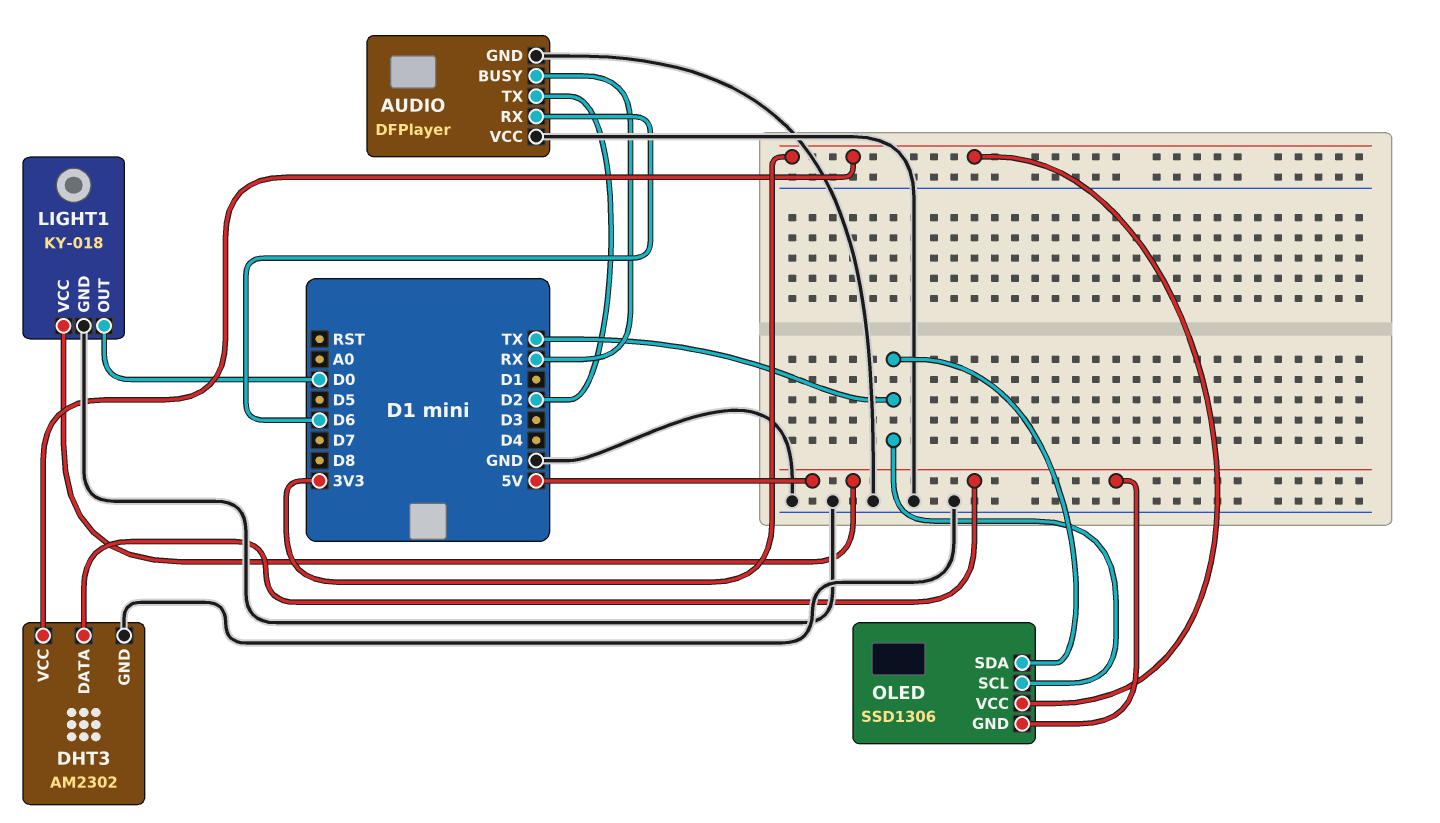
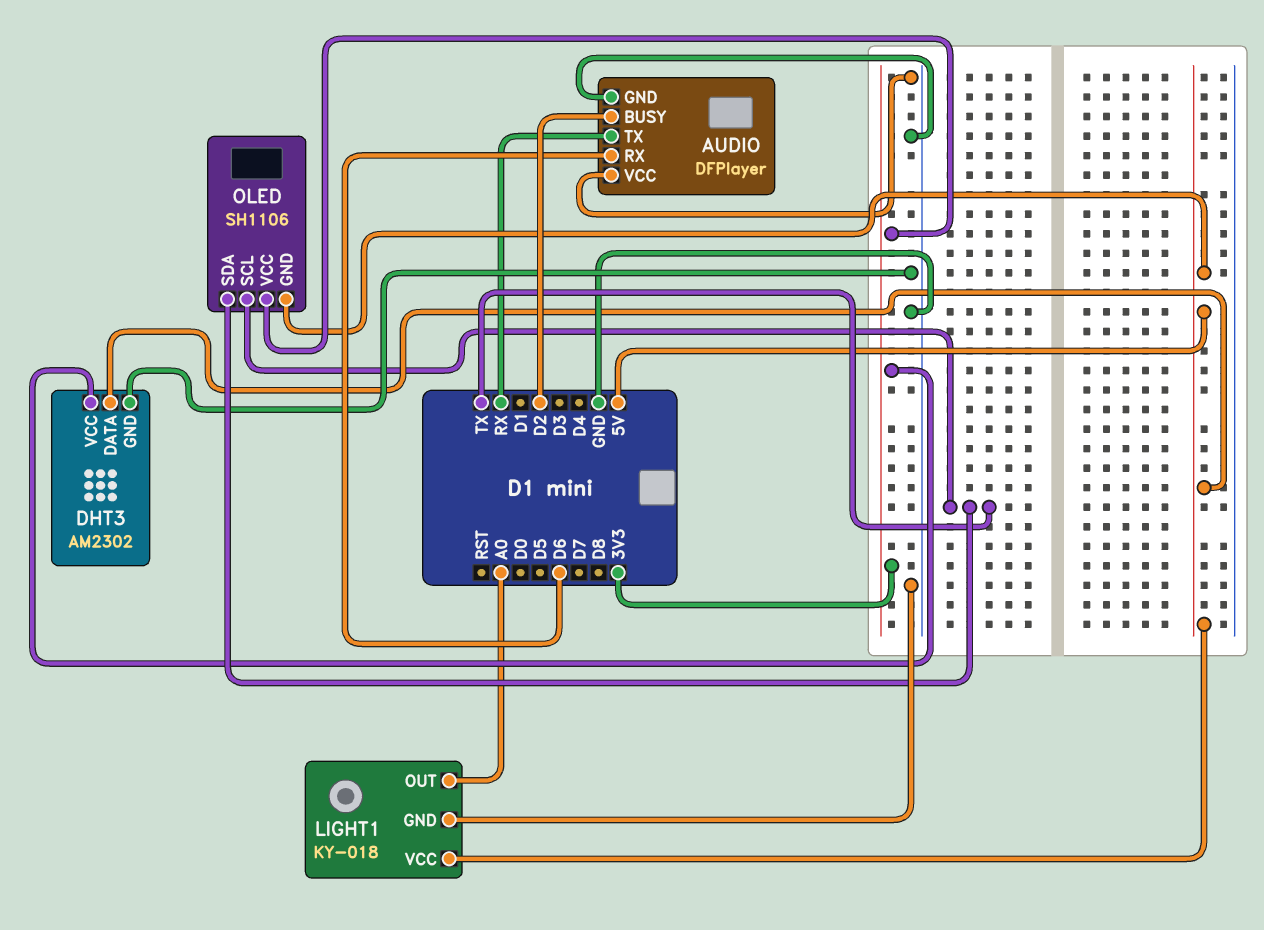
AUDIO pin BUSY: RX -> D2
AUDIO pin TX: D2 -> RX
LIGHT1 pin OUT: D0 -> A0
OLED: SSD1306 -> SH1106

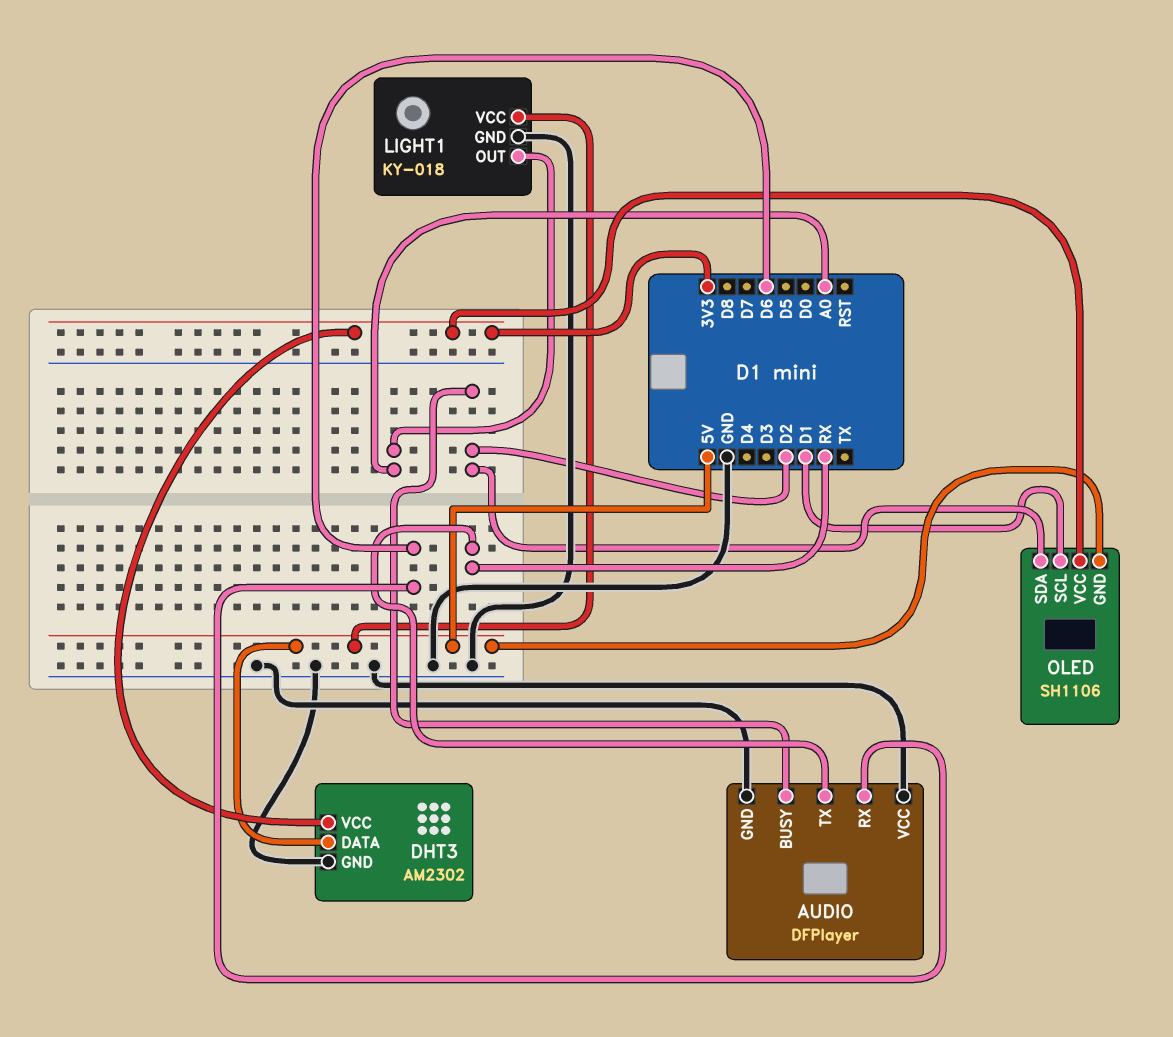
OLED pin SCL: TX -> D1
OLED pin SDA: TX -> D2

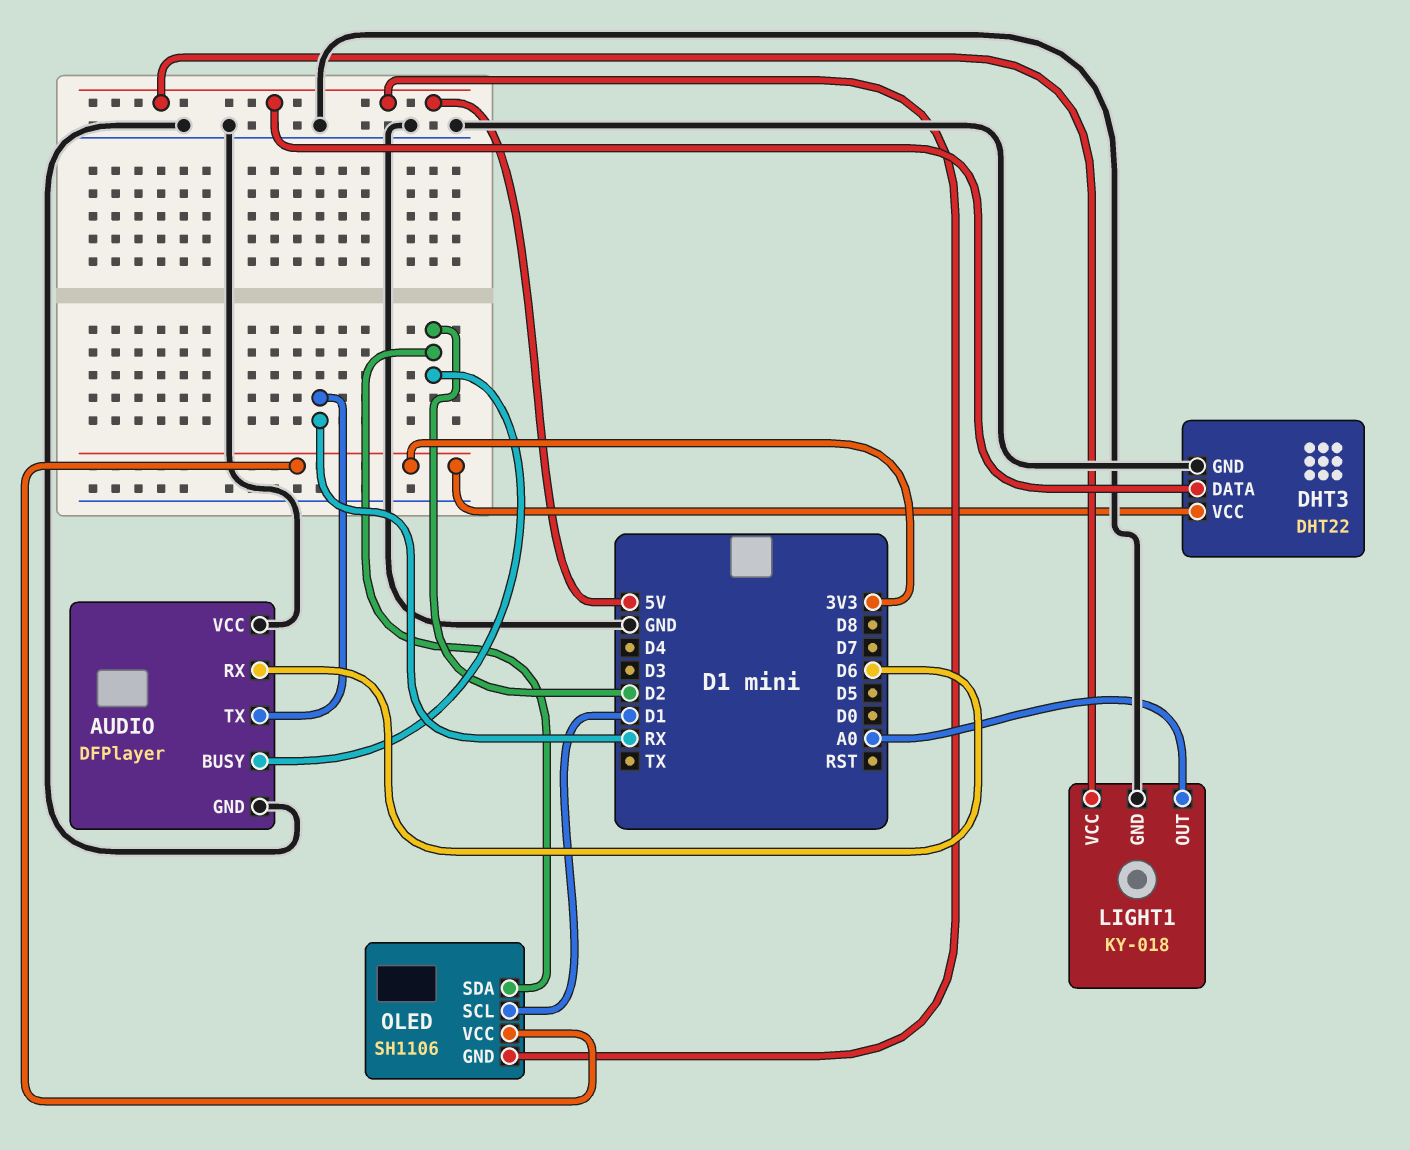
DHT3: AM2302 -> DHT22

